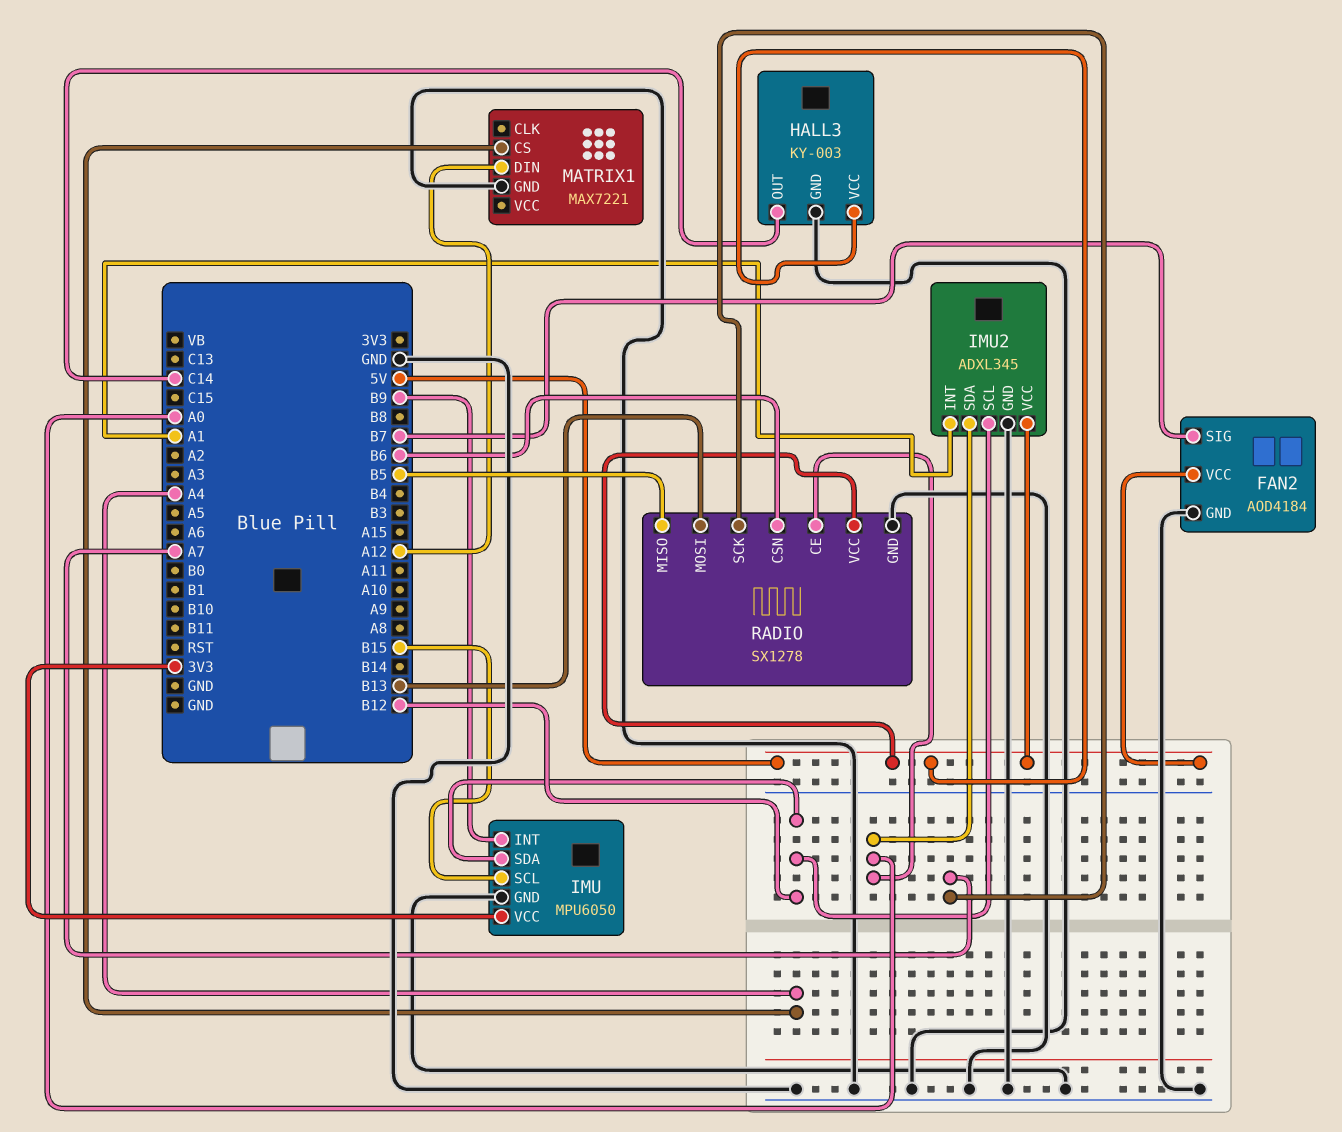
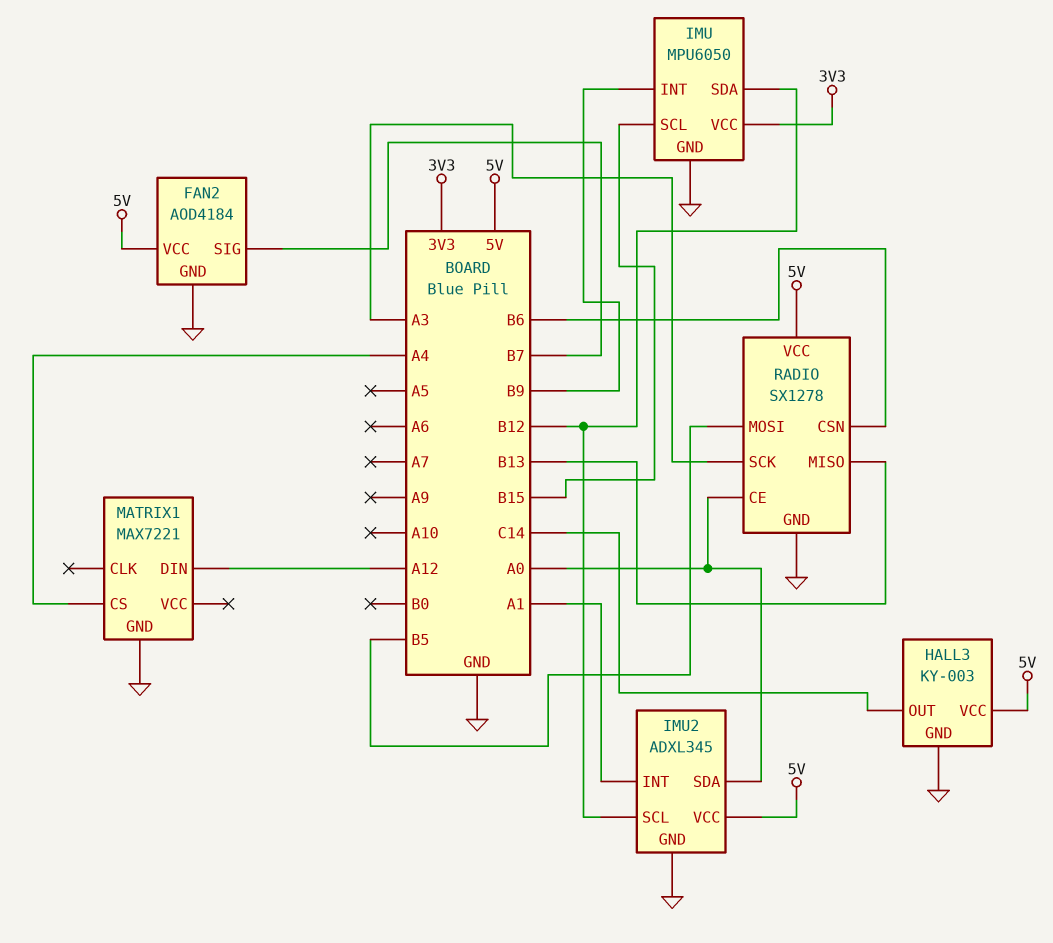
RADIO pin MISO: B5 -> B13
RADIO pin MOSI: B13 -> B5
RADIO pin SCK: A7 -> A3

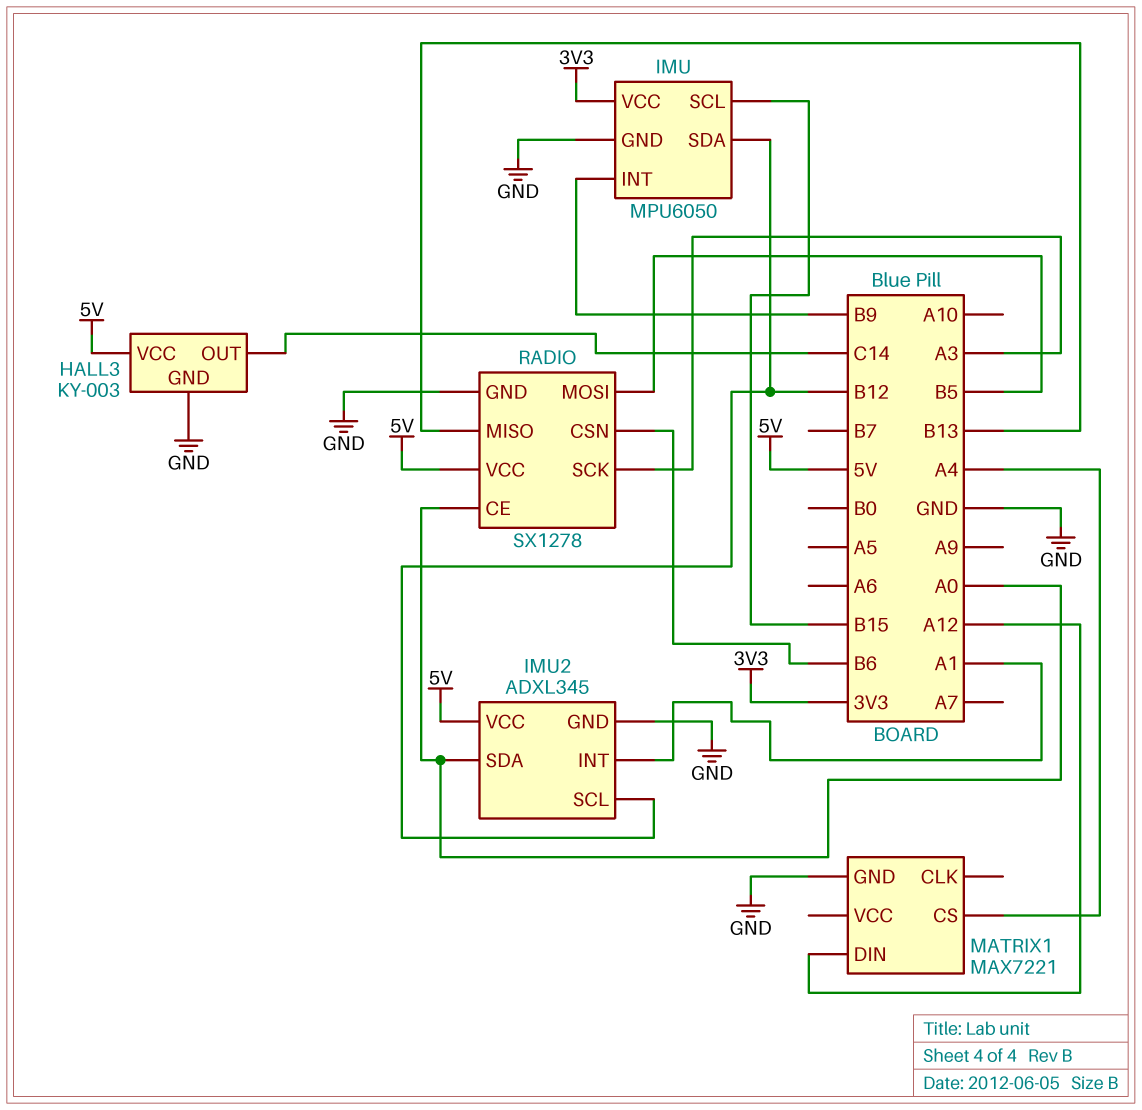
FAN2: AOD4184 -> none
FAN2 pin GND: GND -> none
FAN2 pin SIG: B7 -> none
FAN2 pin VCC: 5V -> none

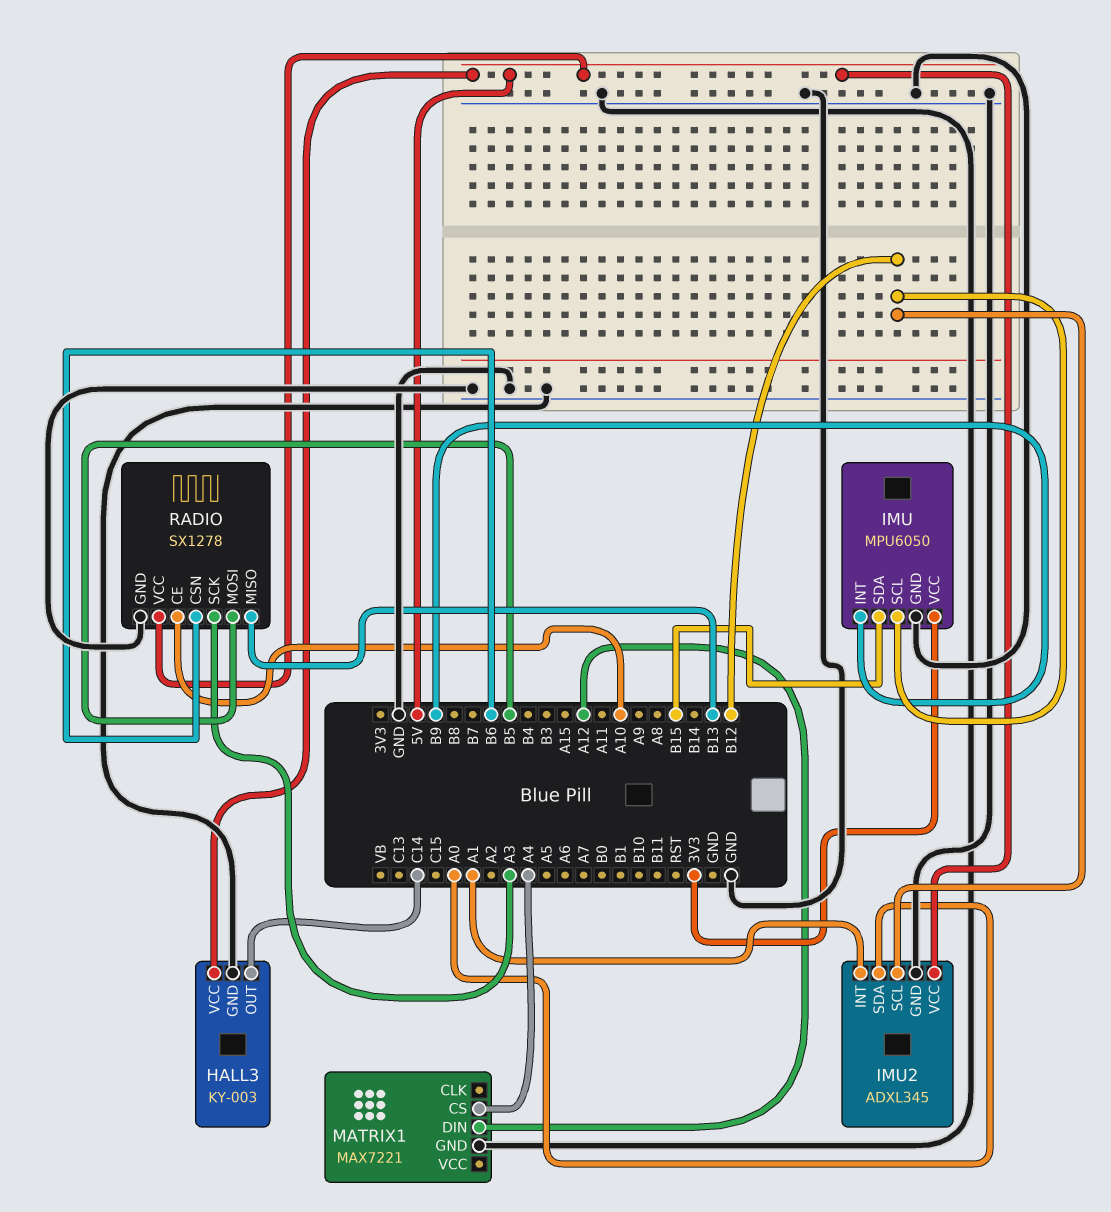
IMU pin SCL: B15 -> B12
IMU pin SDA: B12 -> B15
RADIO pin CE: A0 -> A10

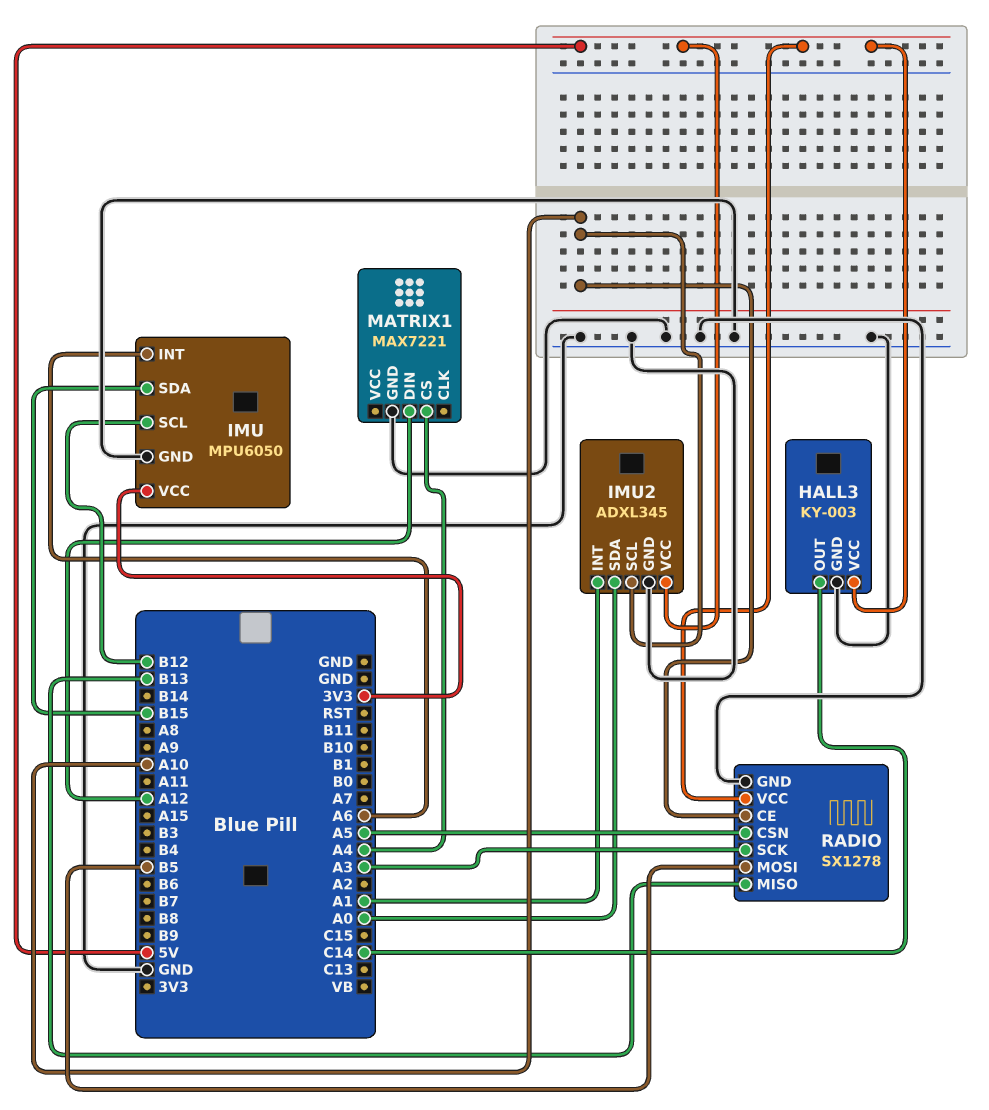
IMU pin INT: B9 -> A6
IMU2 pin SCL: B12 -> A10
RADIO pin CSN: B6 -> A5

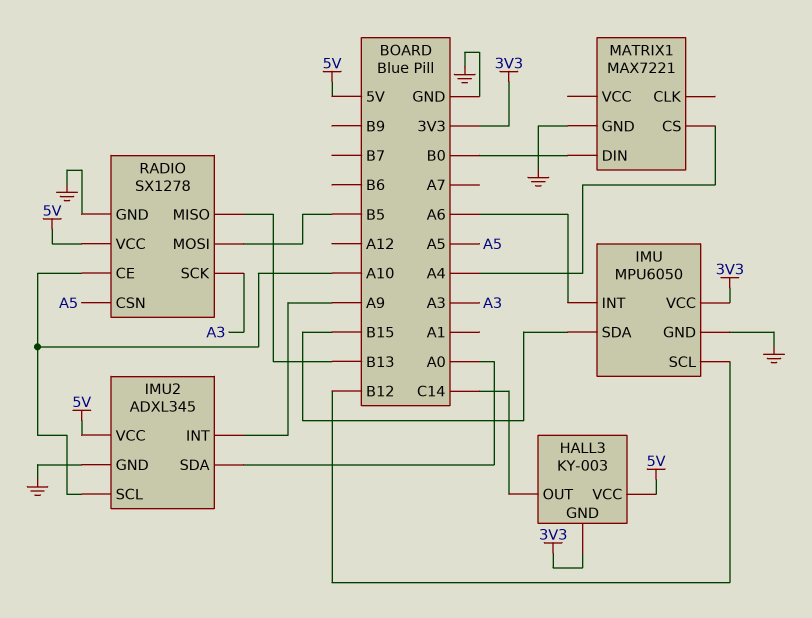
HALL3 pin GND: GND -> 3V3
IMU2 pin INT: A1 -> A9
MATRIX1 pin DIN: A12 -> B0

